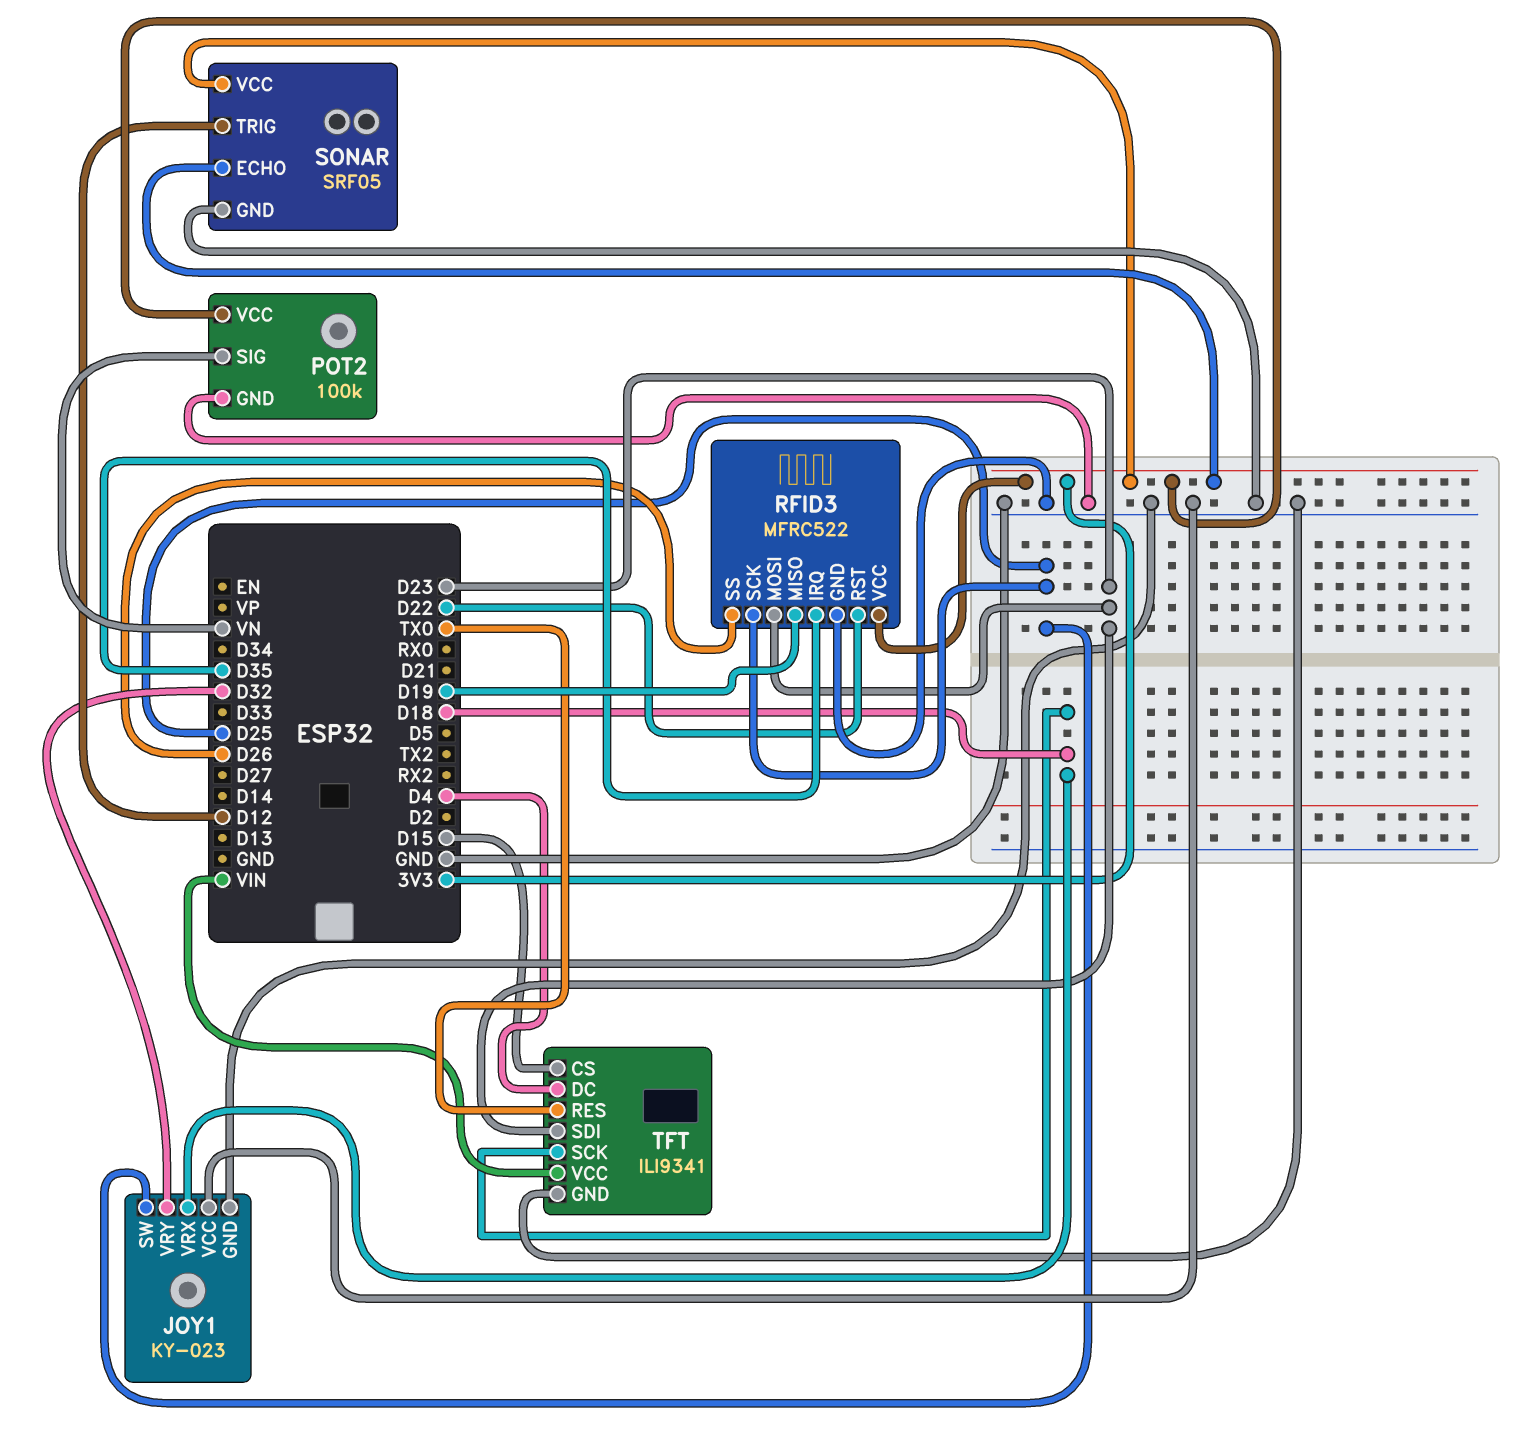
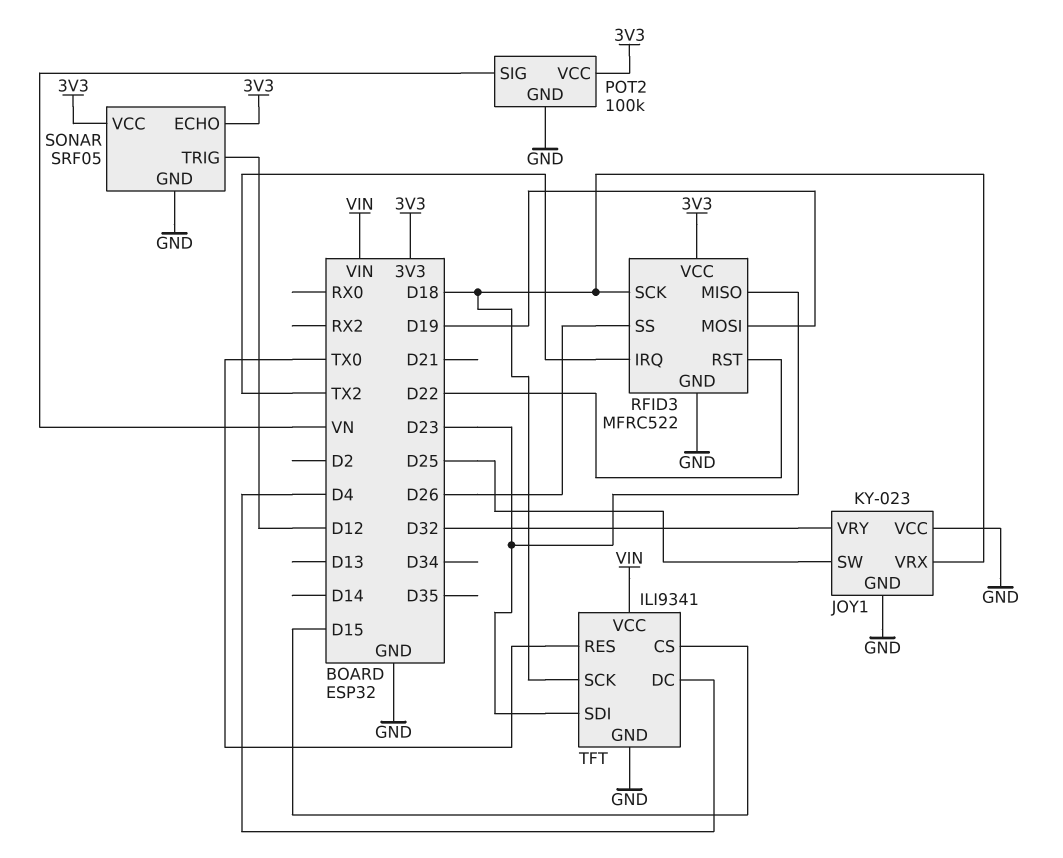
RFID3 pin IRQ: D35 -> TX2
RFID3 pin MISO: D19 -> D23
RFID3 pin MOSI: D23 -> D19
RFID3 pin SCK: D25 -> D18

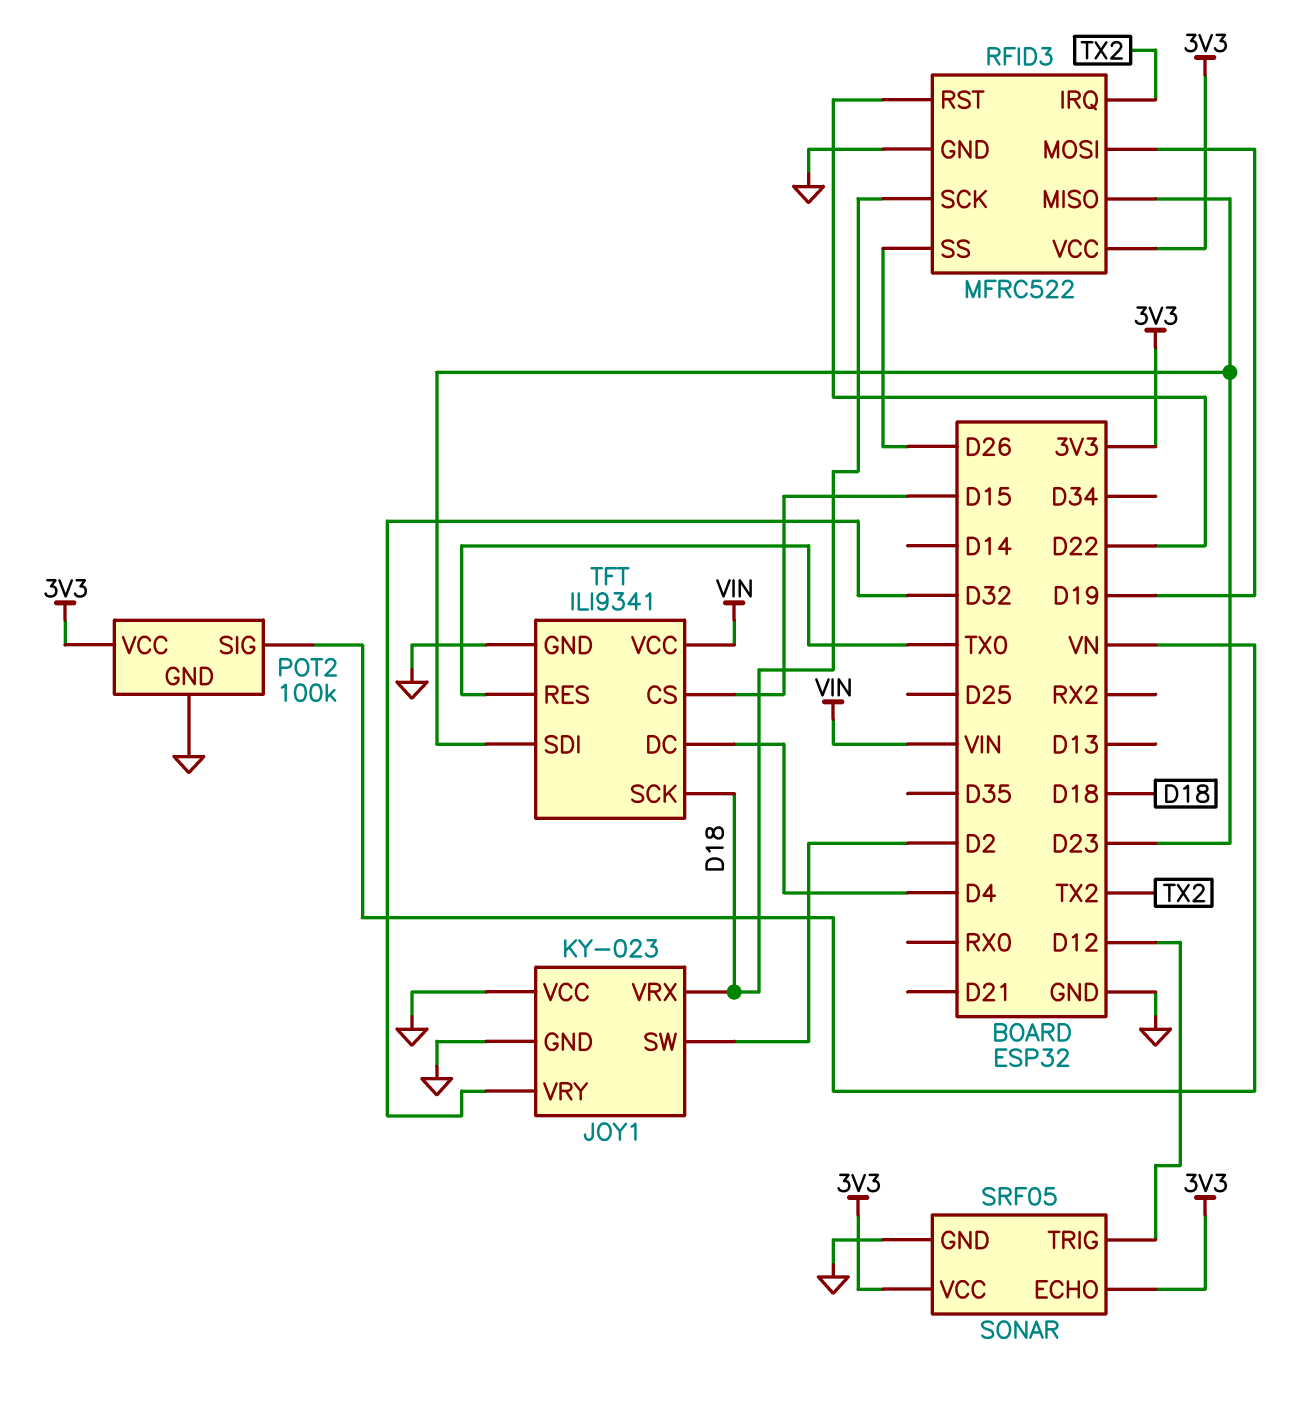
JOY1 pin SW: D25 -> D2

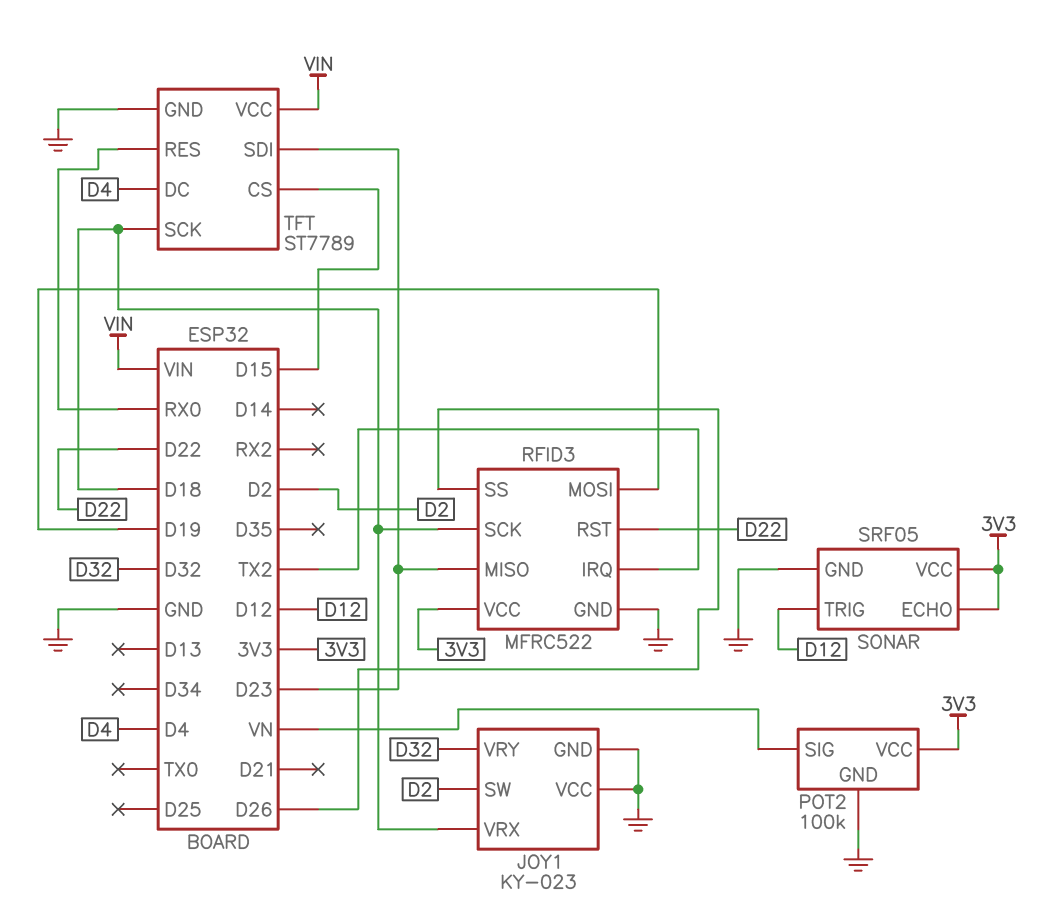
TFT: ILI9341 -> ST7789
TFT pin RES: TX0 -> RX0

